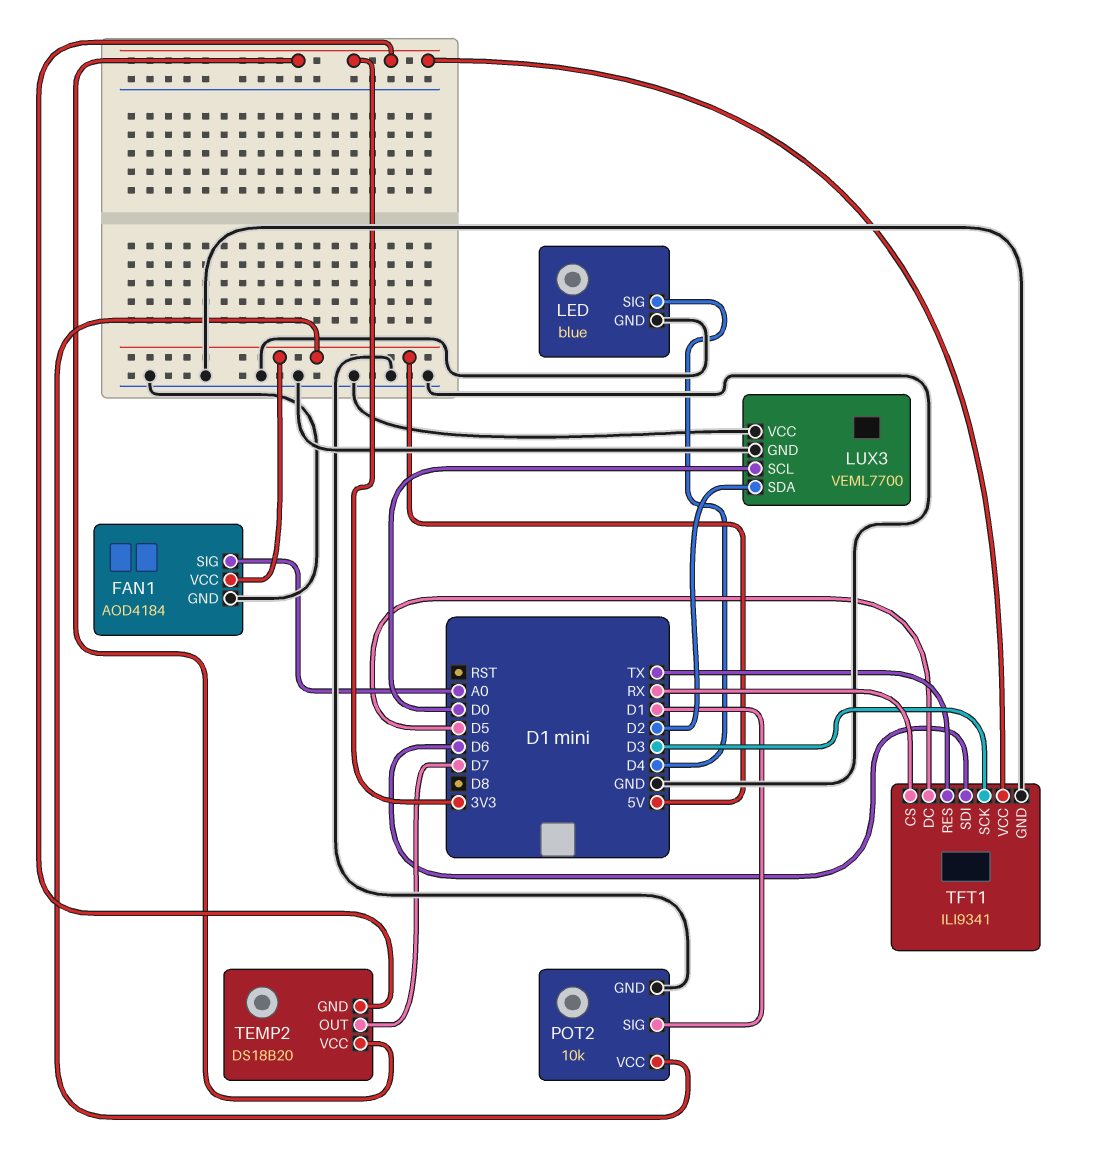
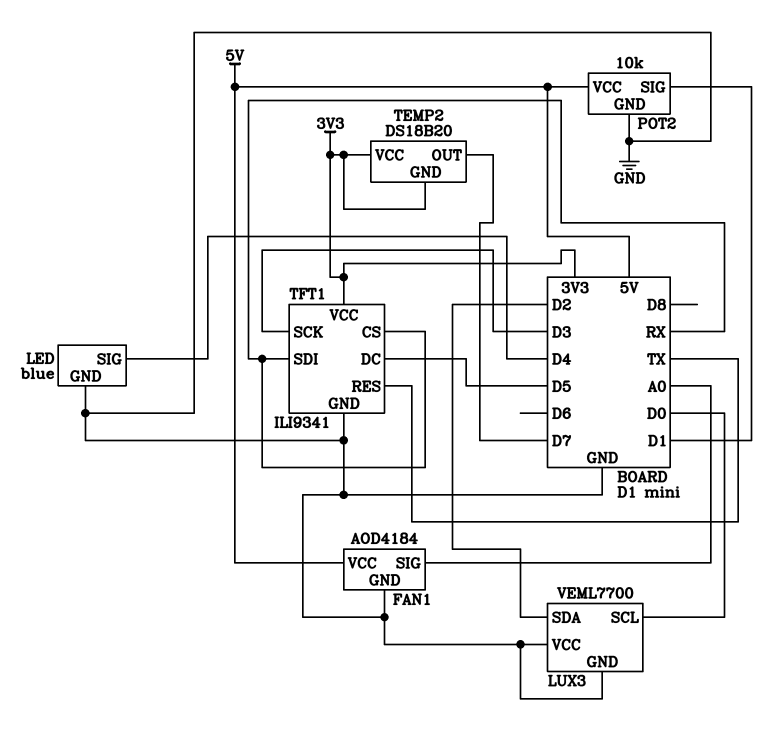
TFT1 pin SDI: D6 -> RX

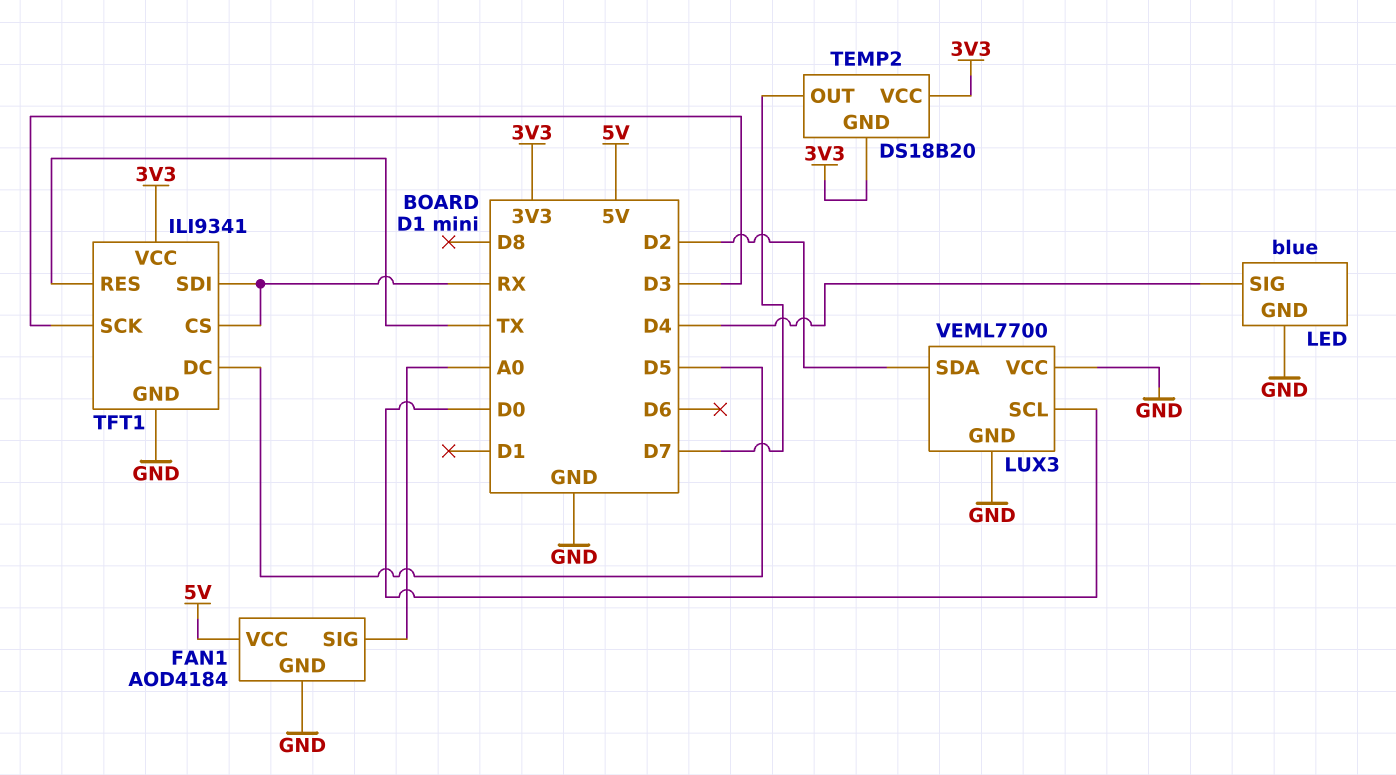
POT2: 10k -> none
POT2 pin GND: GND -> none
POT2 pin SIG: D1 -> none
POT2 pin VCC: 5V -> none

